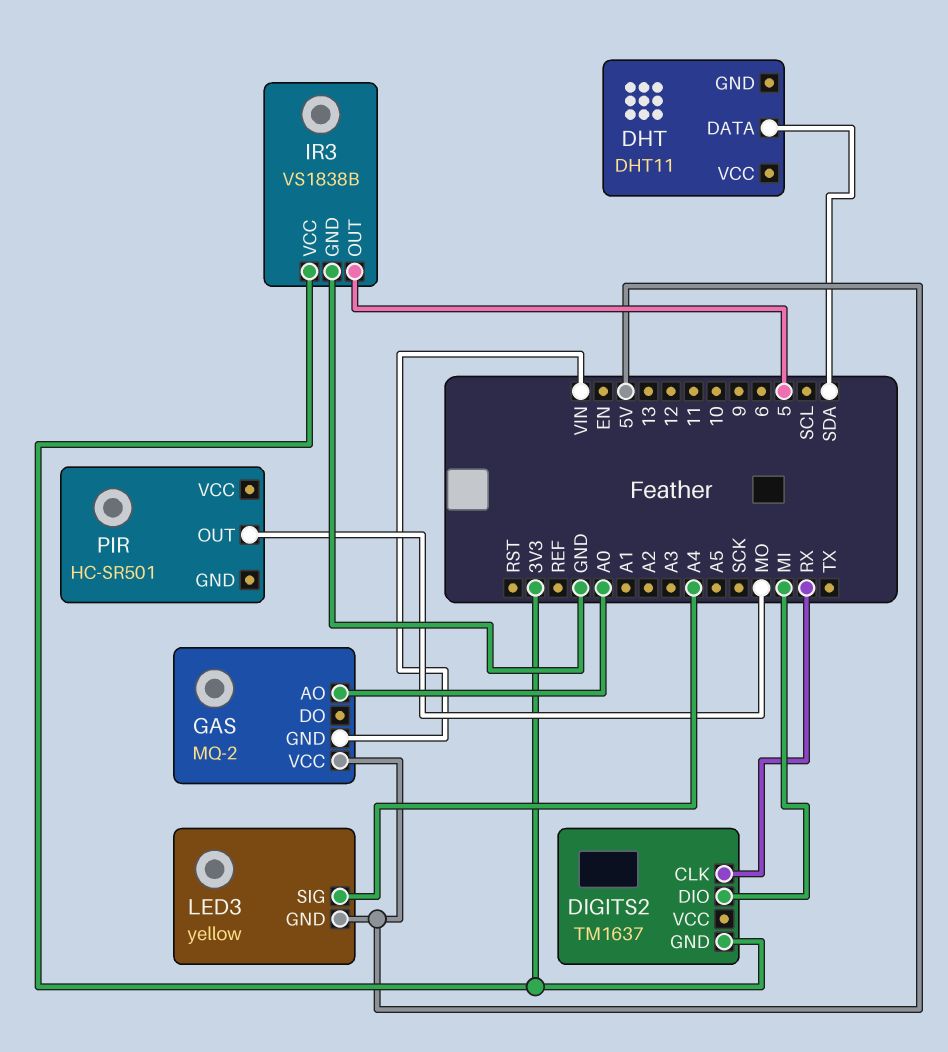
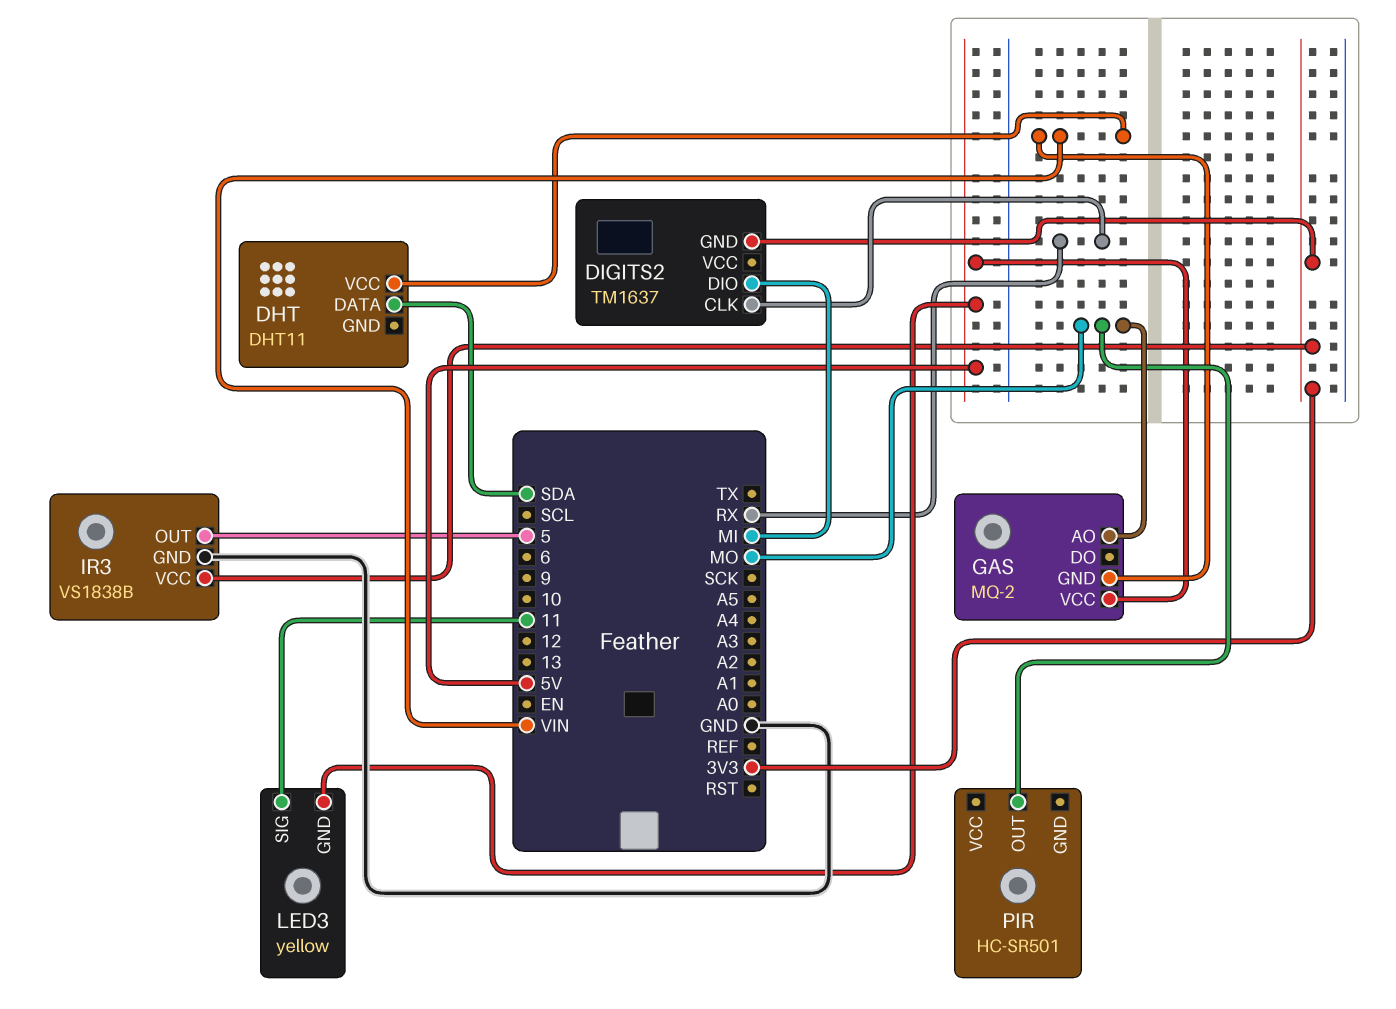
DHT pin VCC: none -> VIN
GAS pin AO: A0 -> MO
LED3 pin SIG: A4 -> 11

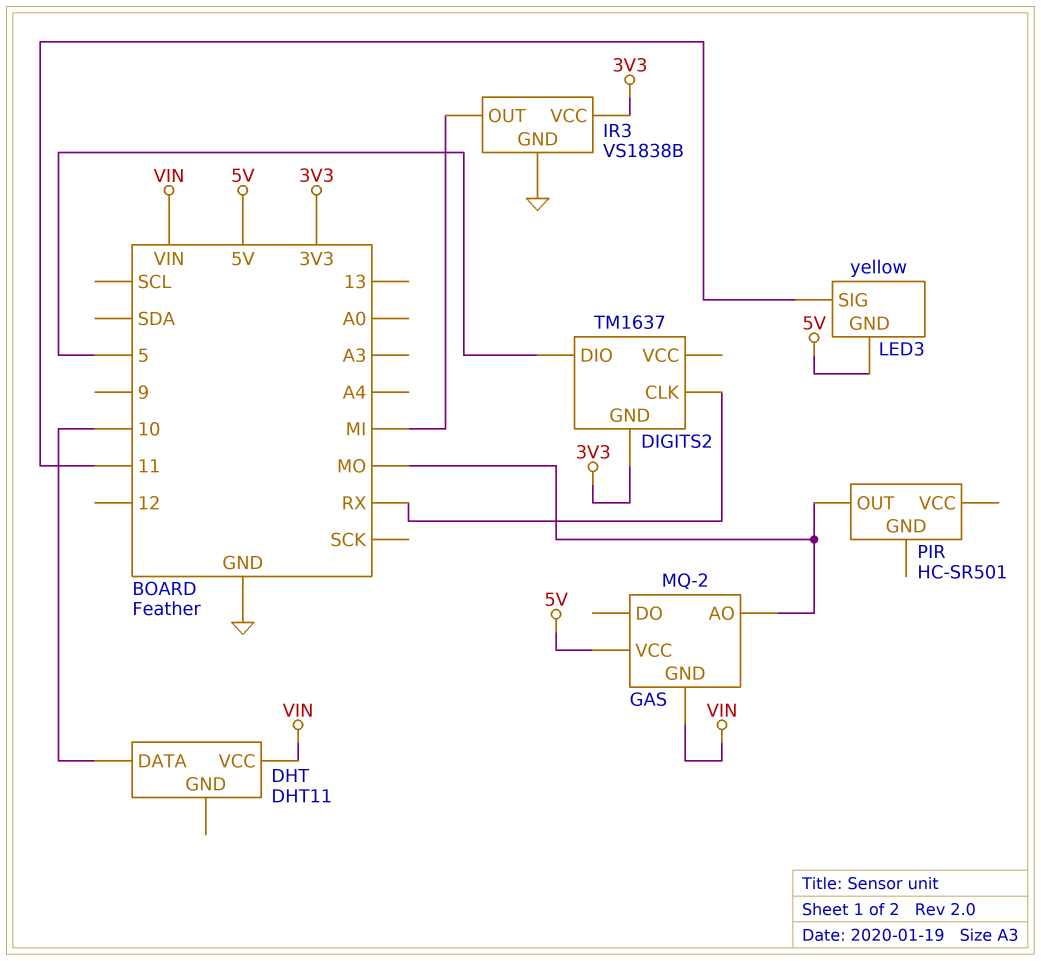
DHT pin DATA: SDA -> 10
DIGITS2 pin DIO: MI -> 5
IR3 pin OUT: 5 -> MI

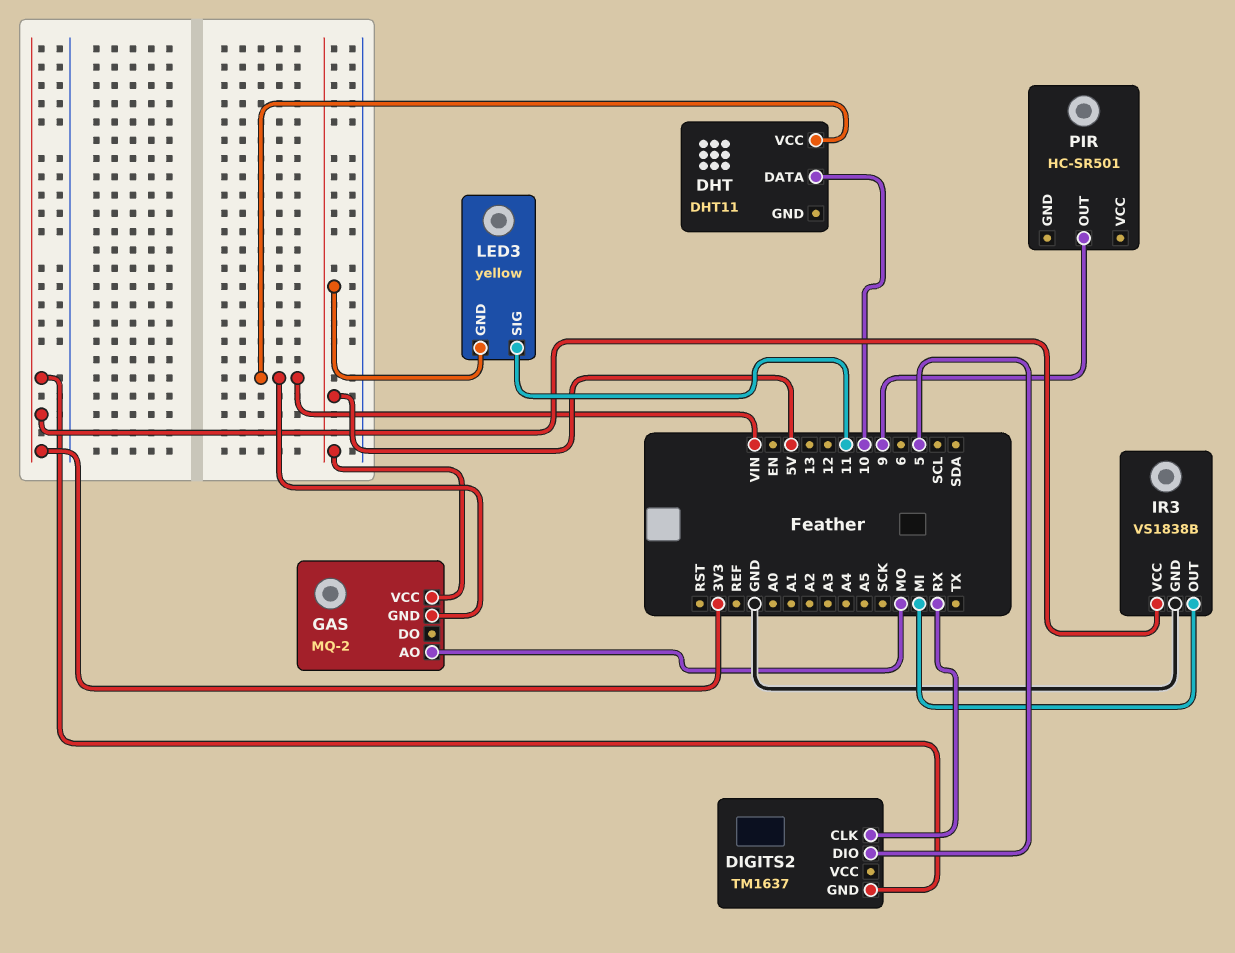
PIR pin OUT: MO -> 9

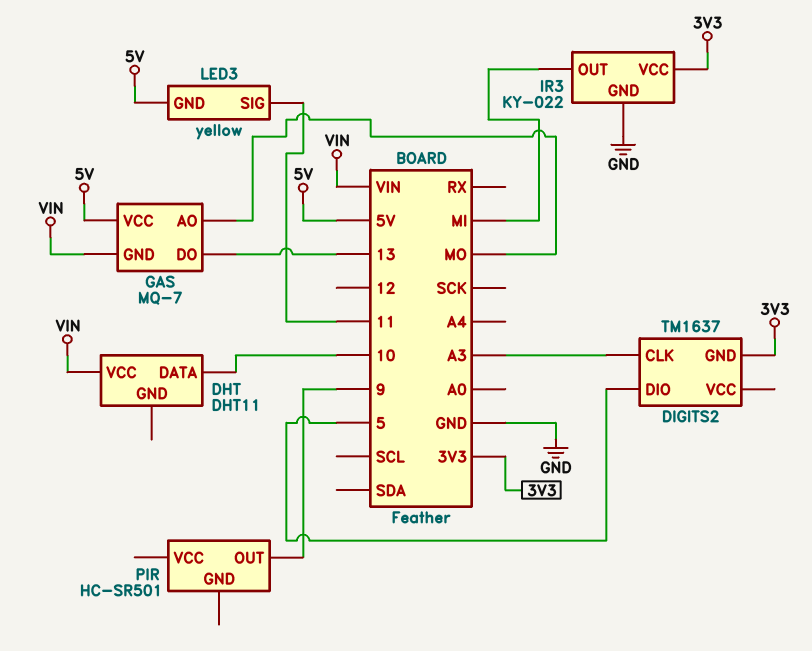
DIGITS2 pin CLK: RX -> A3
GAS: MQ-2 -> MQ-7
GAS pin DO: none -> 13
IR3: VS1838B -> KY-022

